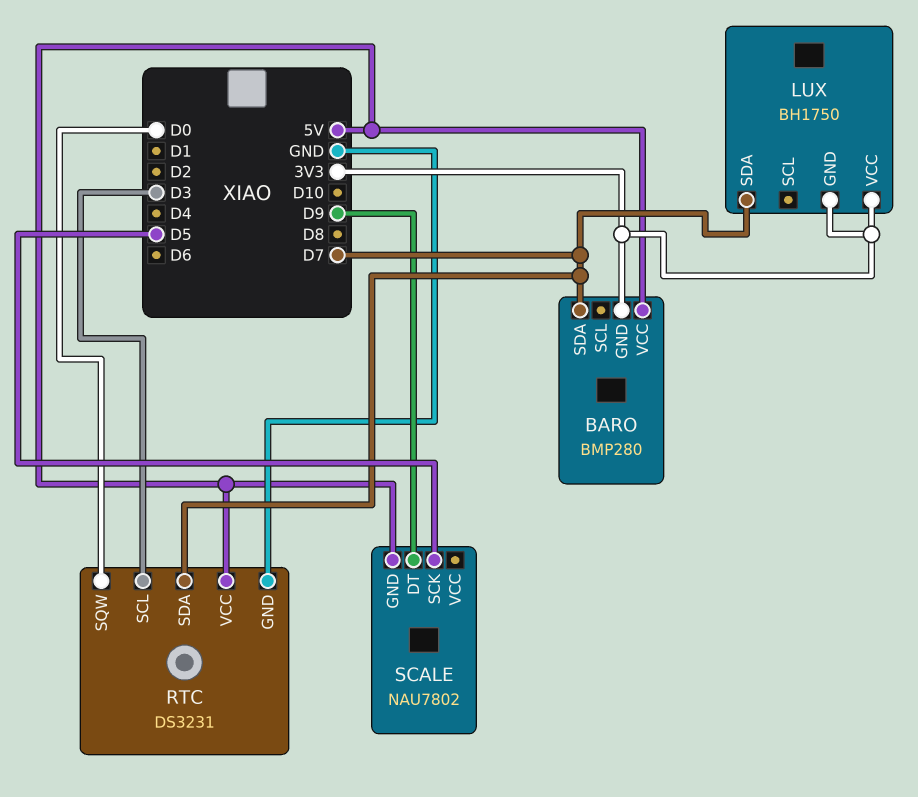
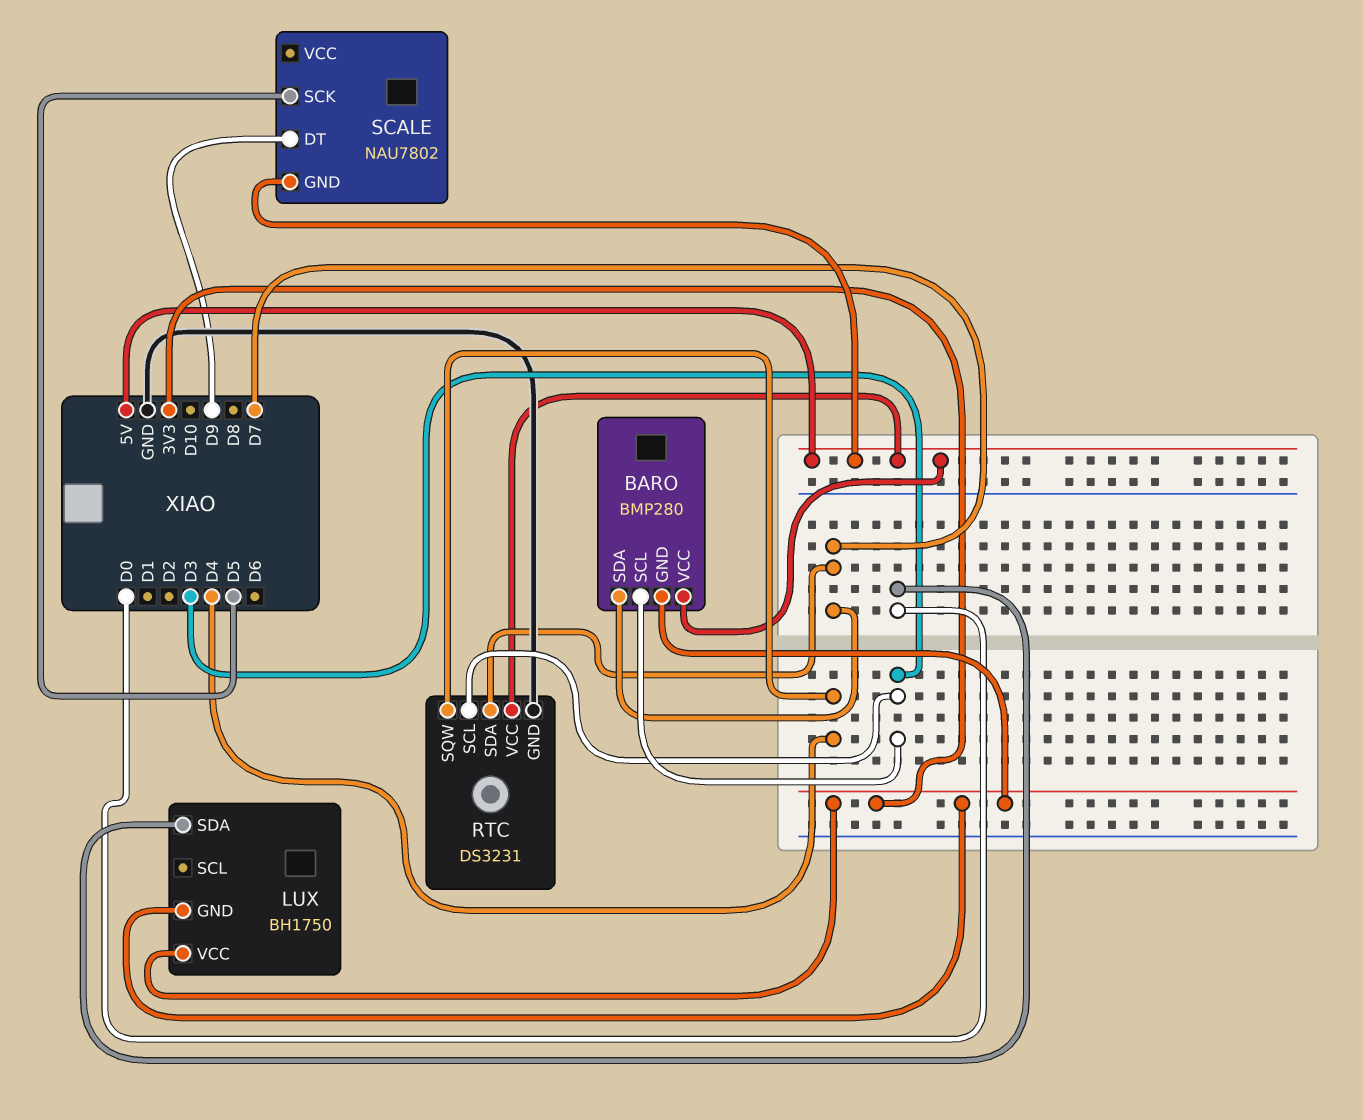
BARO pin SCL: none -> D3
LUX pin SDA: D7 -> D0
RTC pin SQW: D0 -> D4

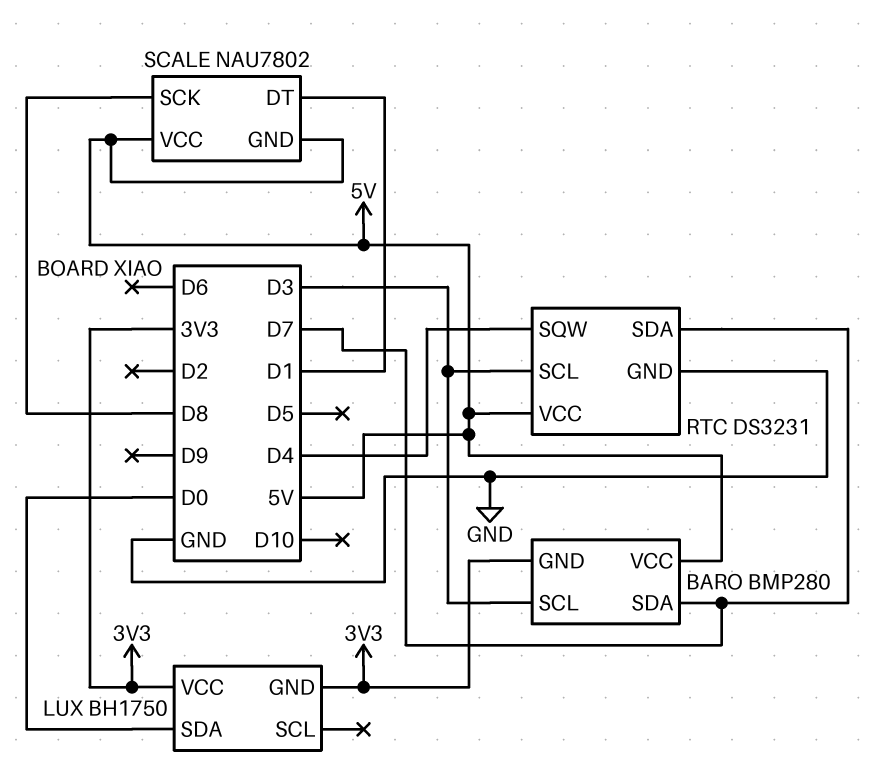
SCALE pin DT: D9 -> D1
SCALE pin SCK: D5 -> D8
SCALE pin VCC: none -> 5V

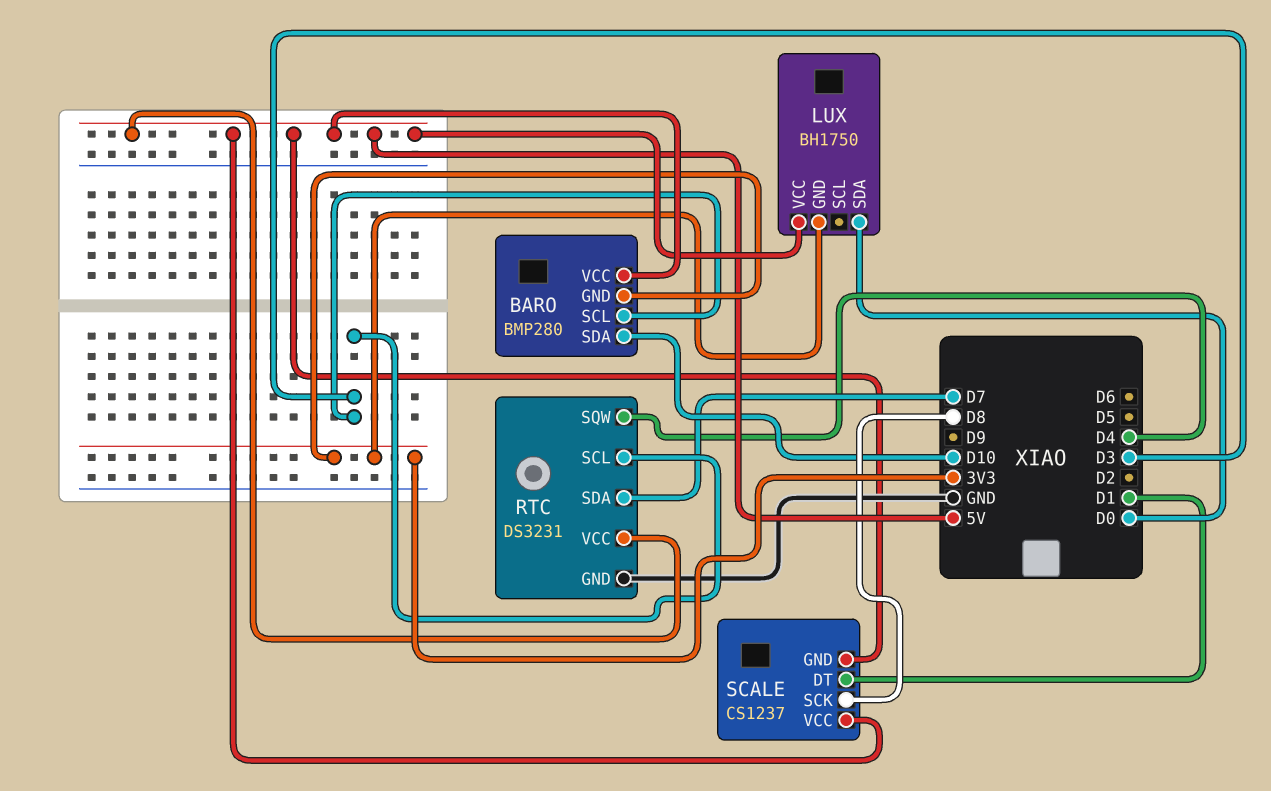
BARO pin SDA: D7 -> D10
LUX pin VCC: 3V3 -> 5V
SCALE: NAU7802 -> CS1237

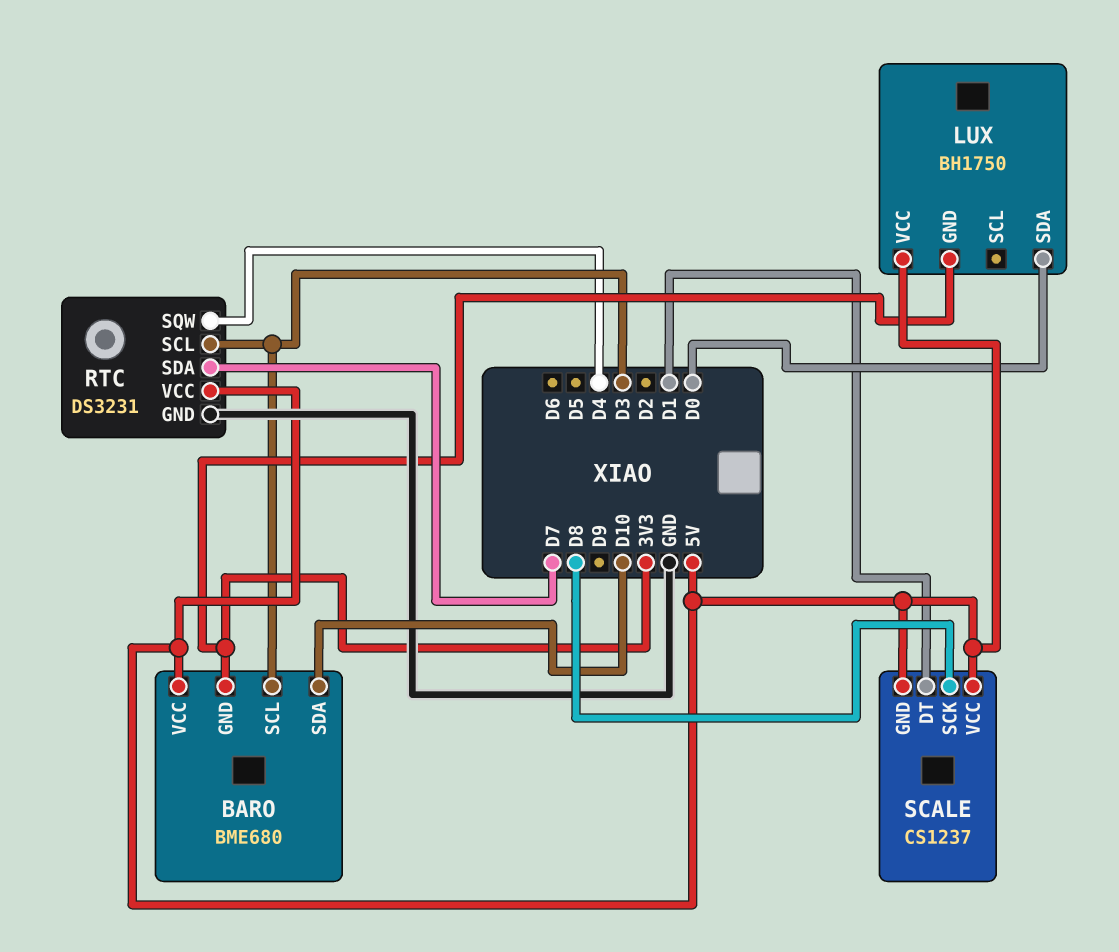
BARO: BMP280 -> BME680

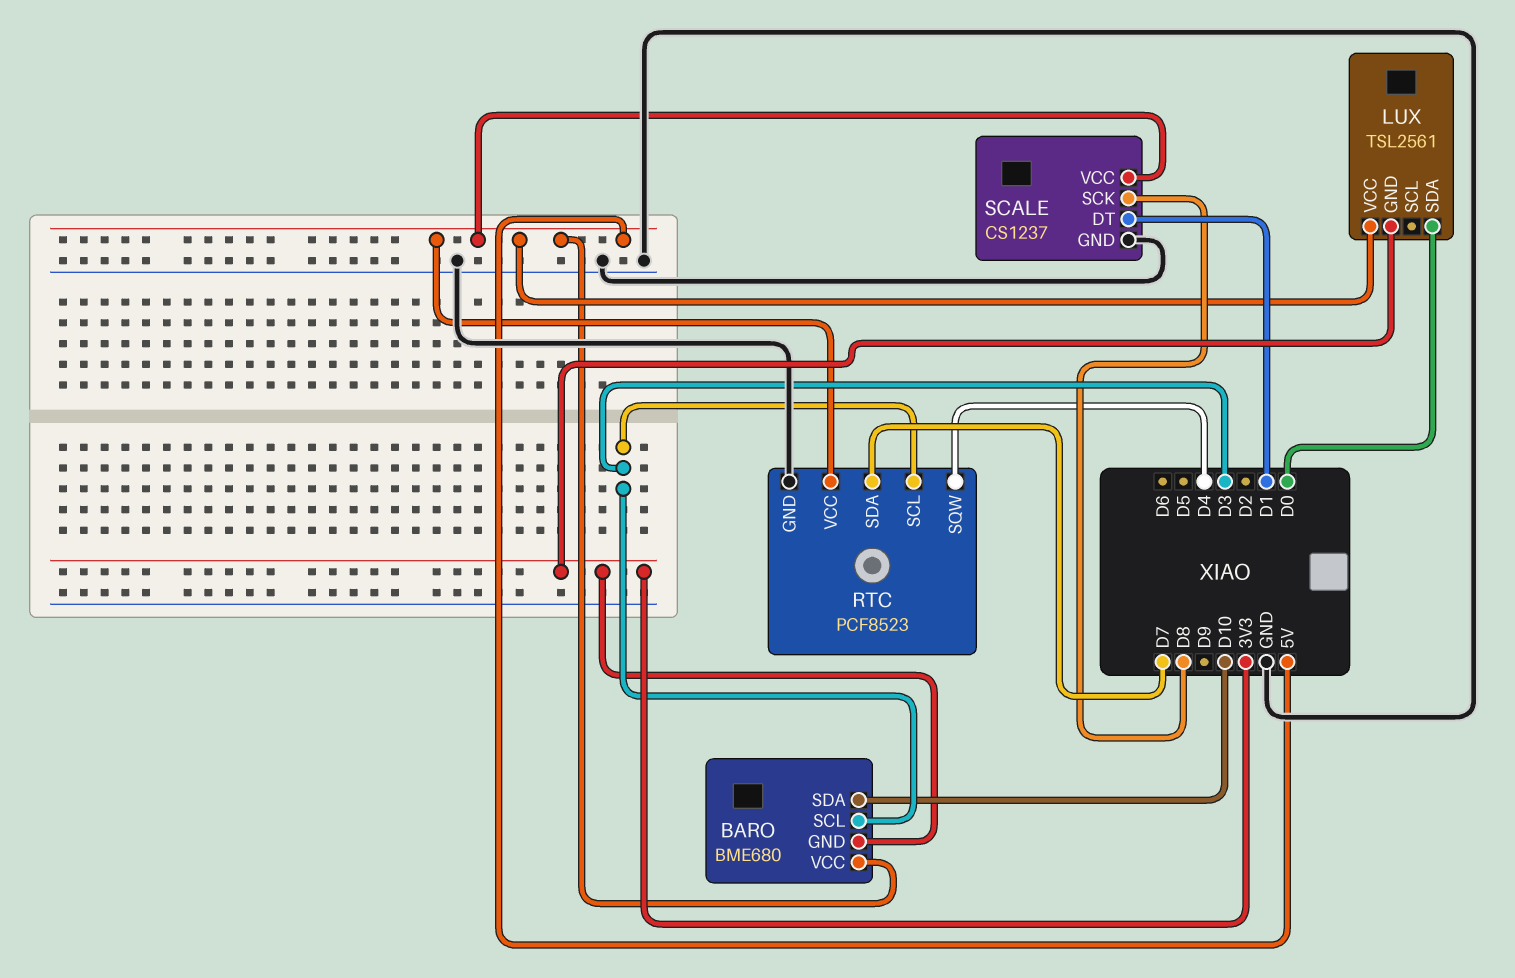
LUX: BH1750 -> TSL2561
RTC: DS3231 -> PCF8523
SCALE pin GND: 5V -> GND

